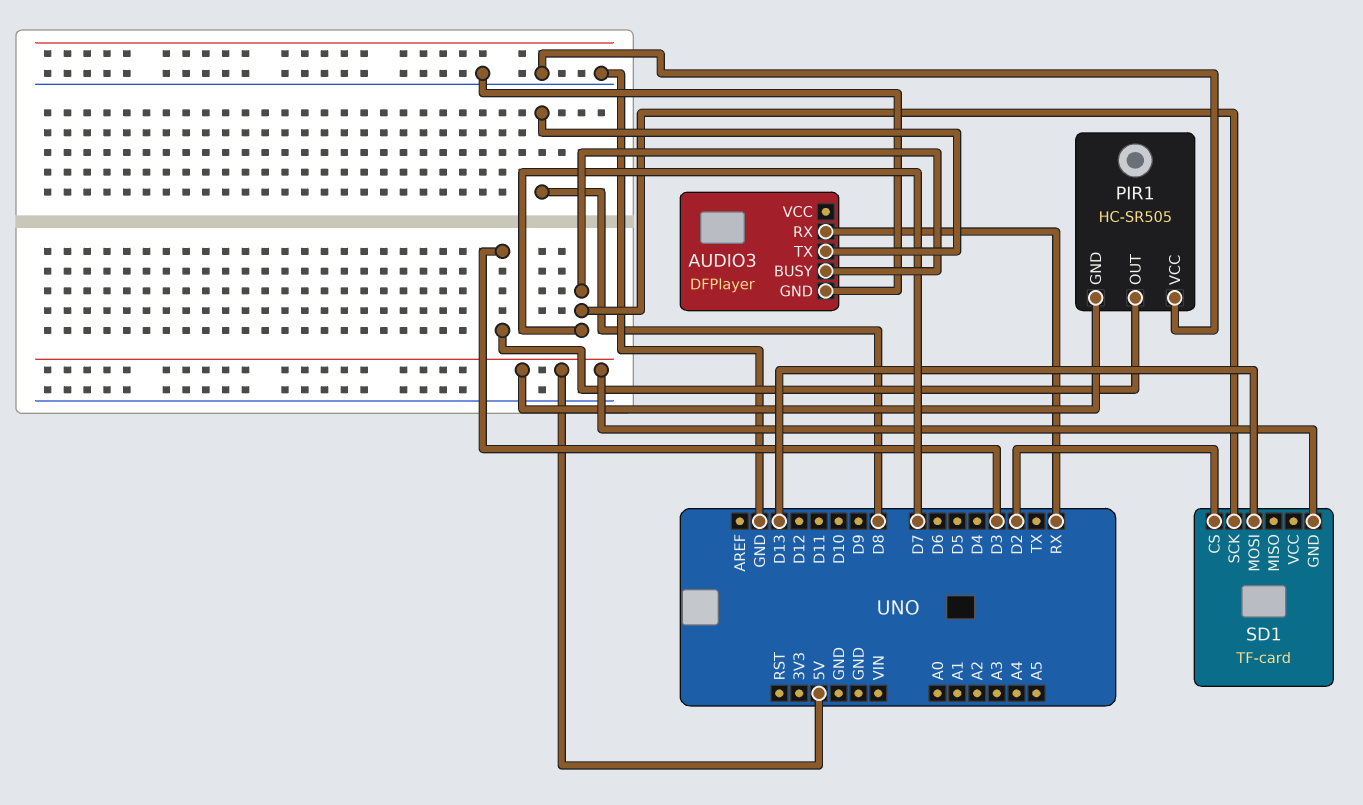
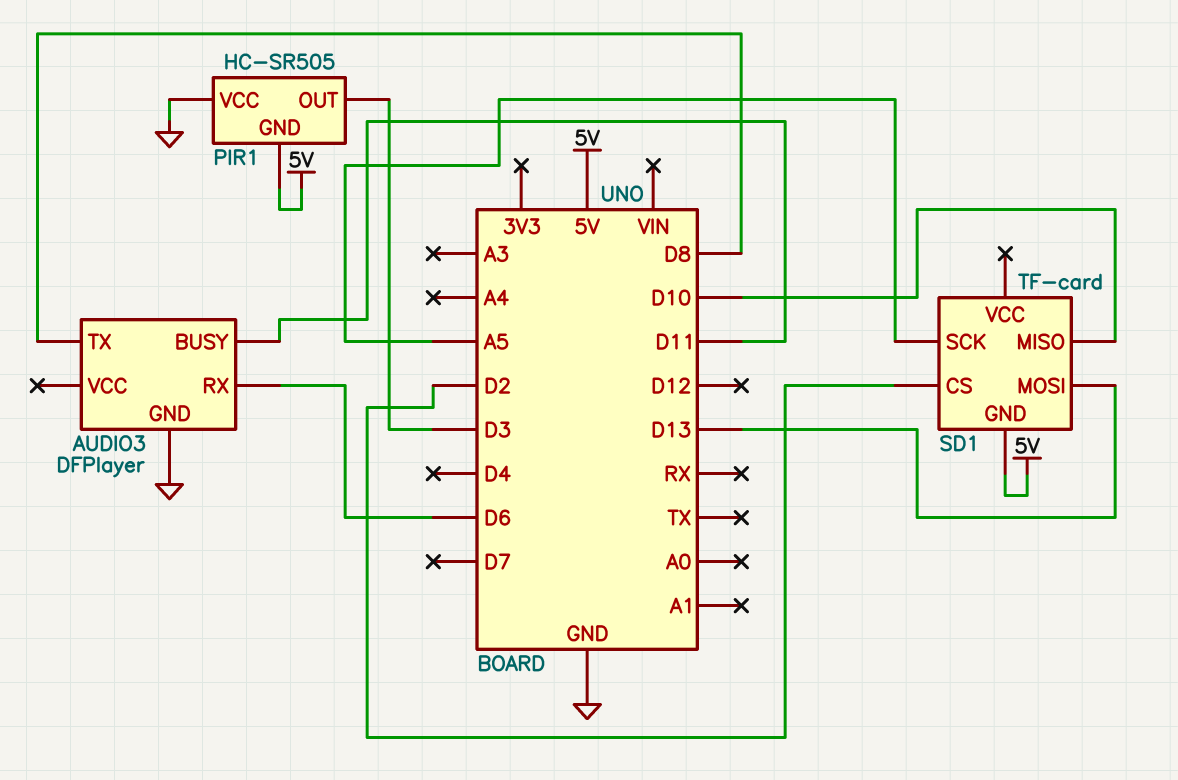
AUDIO3 pin BUSY: D7 -> D11
AUDIO3 pin RX: RX -> D6
SD1 pin MISO: none -> D10
SD1 pin SCK: D7 -> A5

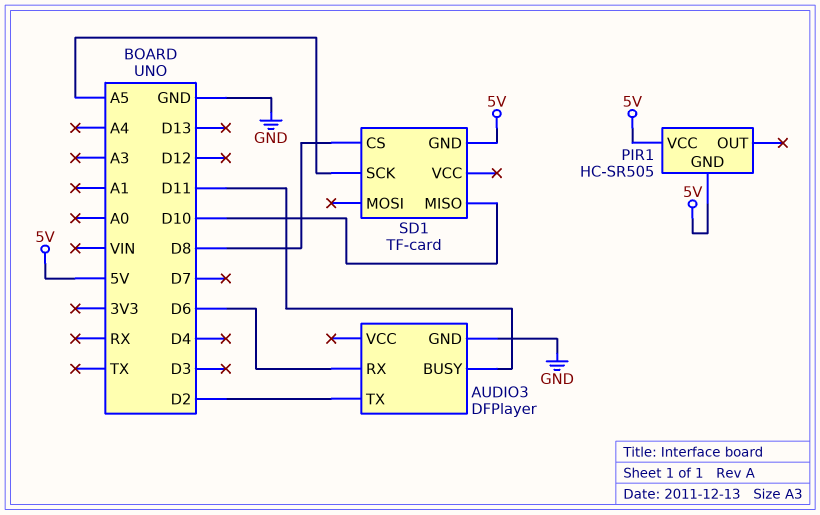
AUDIO3 pin TX: D8 -> D2
PIR1 pin OUT: D3 -> none
PIR1 pin VCC: GND -> 5V
SD1 pin CS: D2 -> D8
SD1 pin MOSI: D13 -> none

